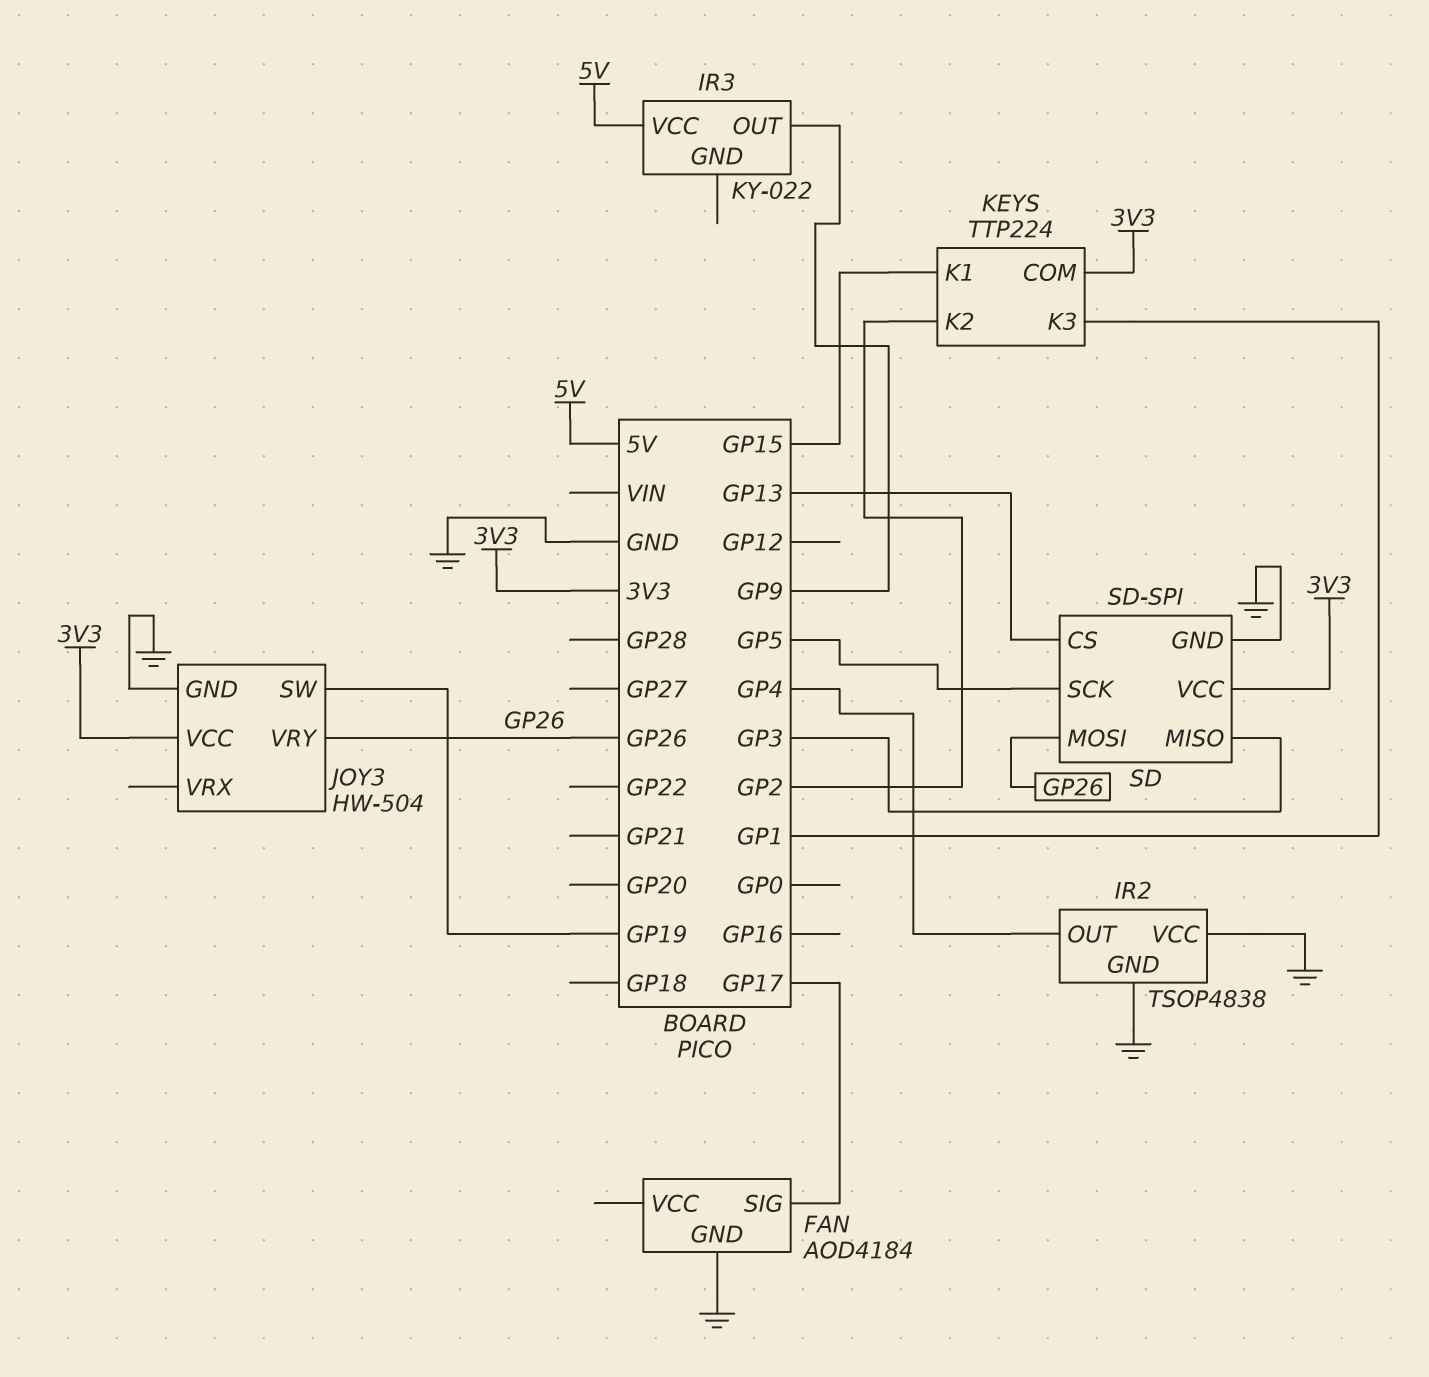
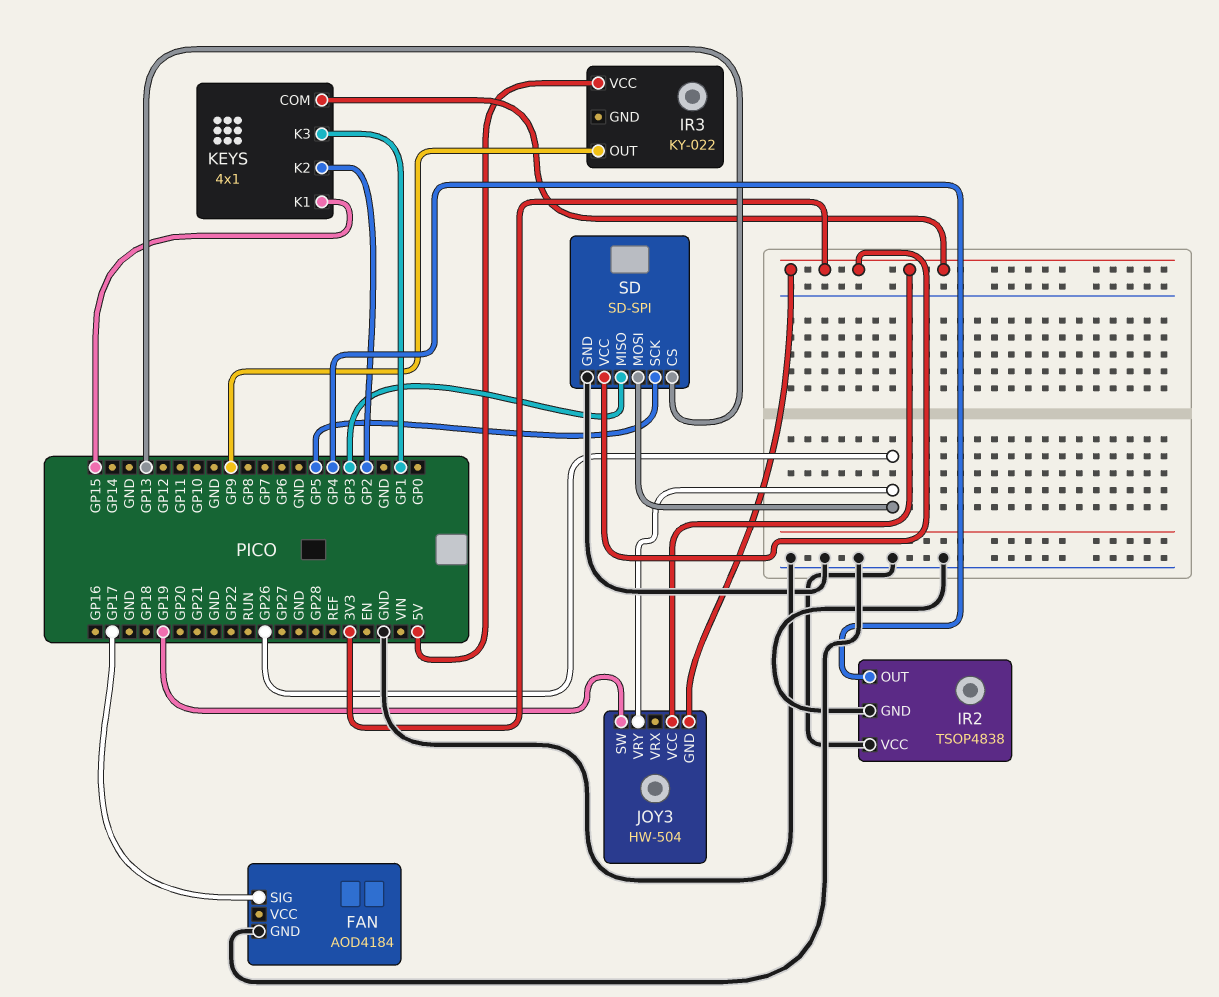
JOY3 pin GND: GND -> 3V3
KEYS: TTP224 -> 4x1

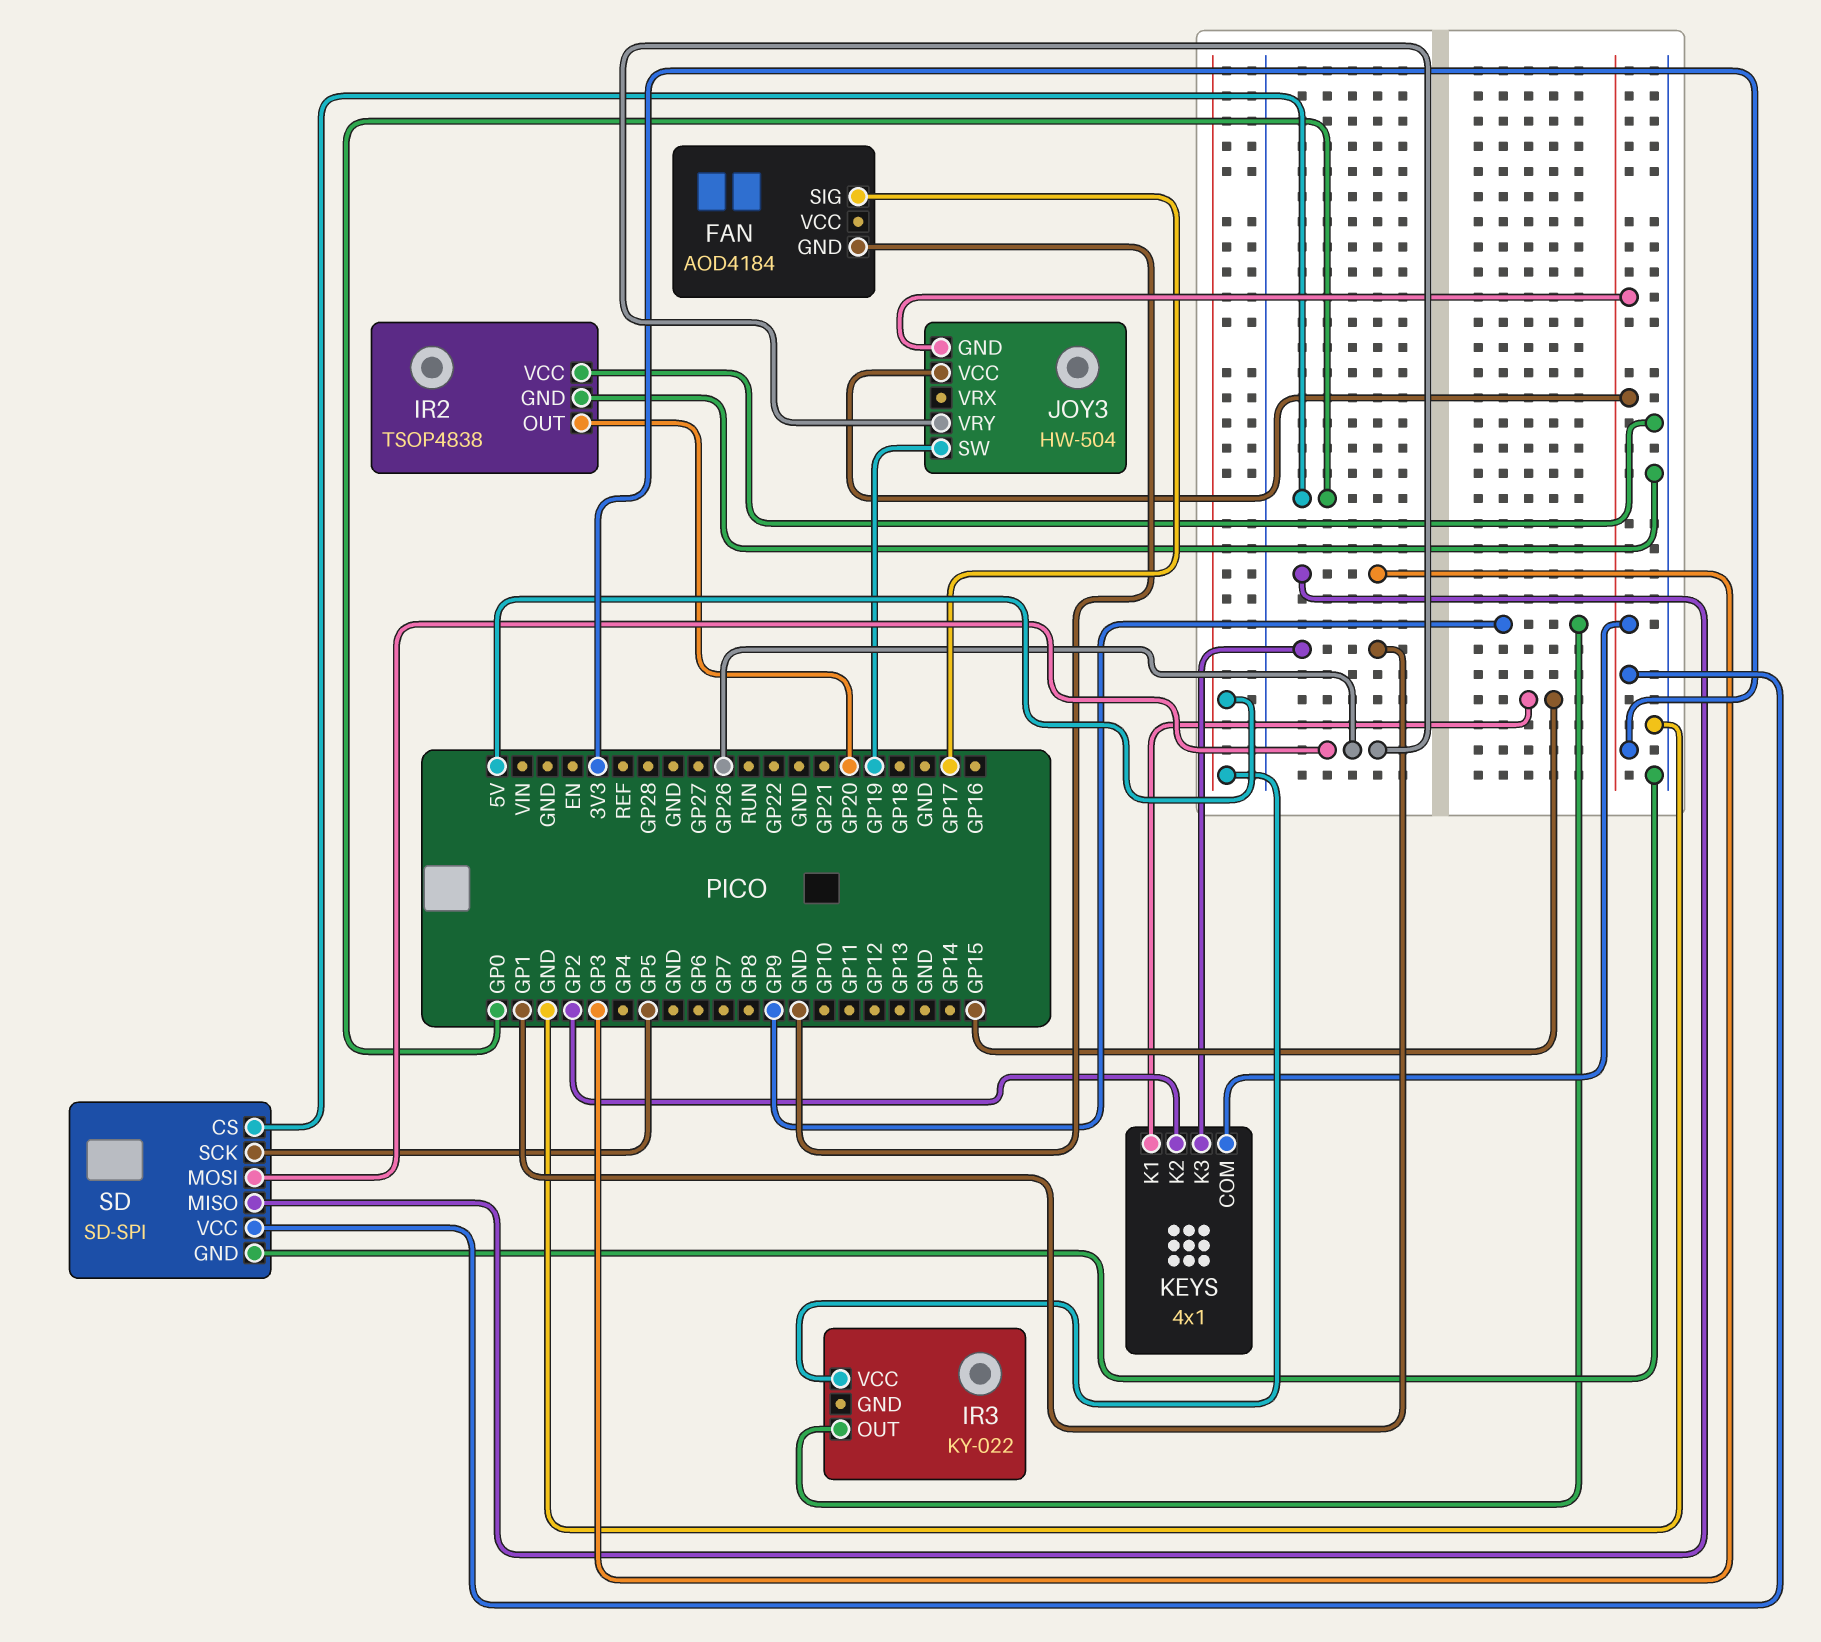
IR2 pin OUT: GP4 -> GP20
SD pin CS: GP13 -> GP0

